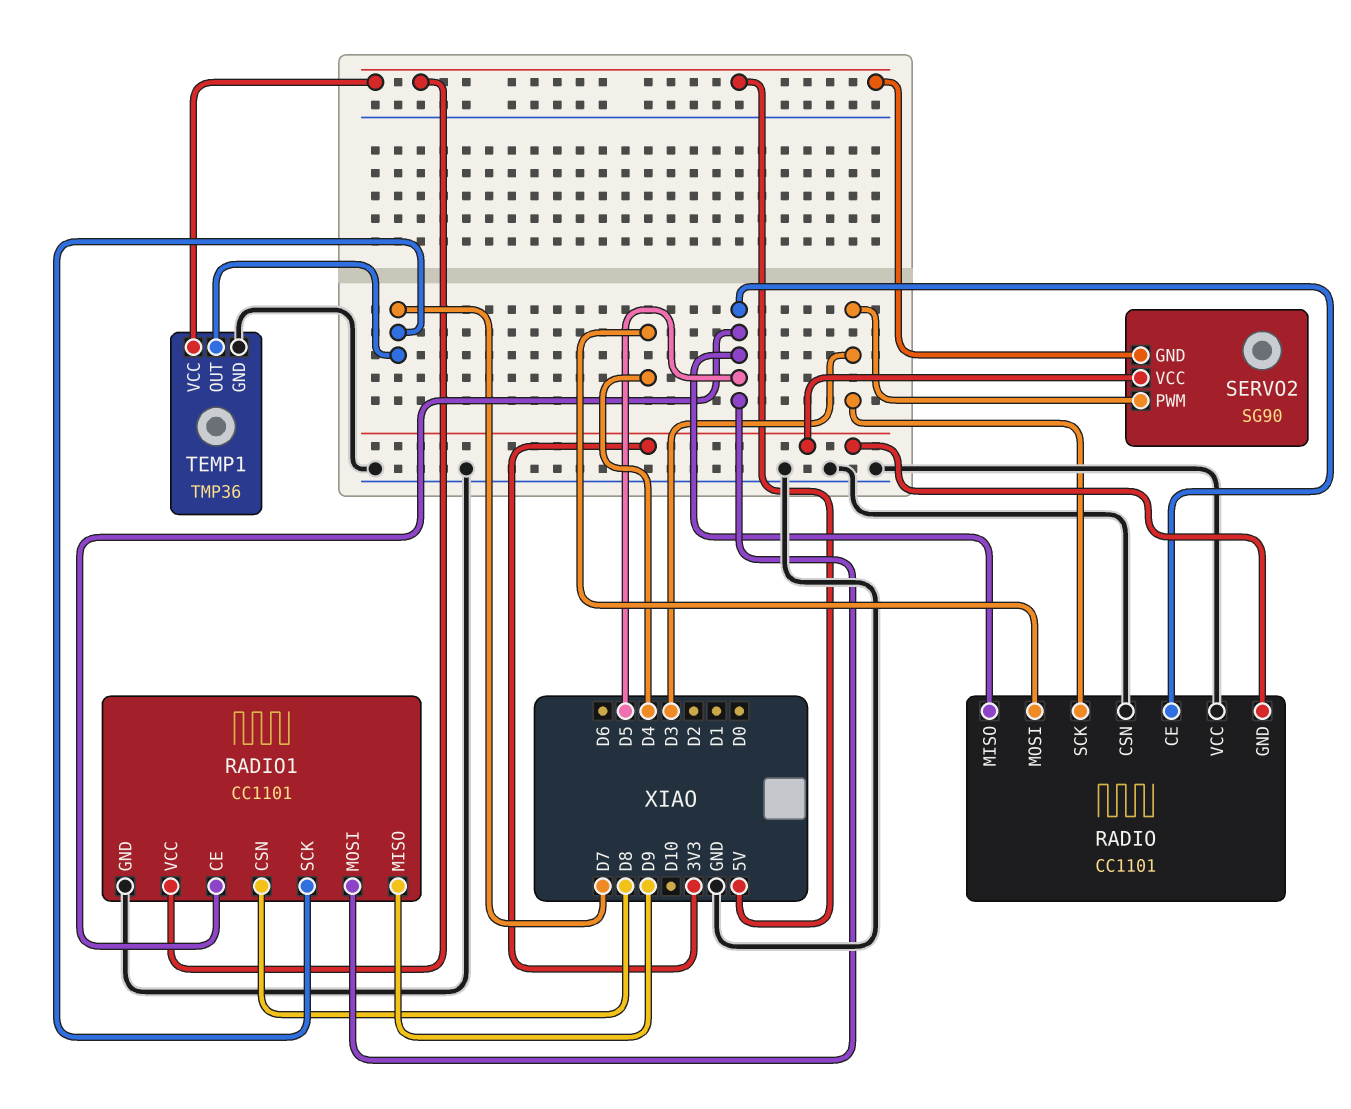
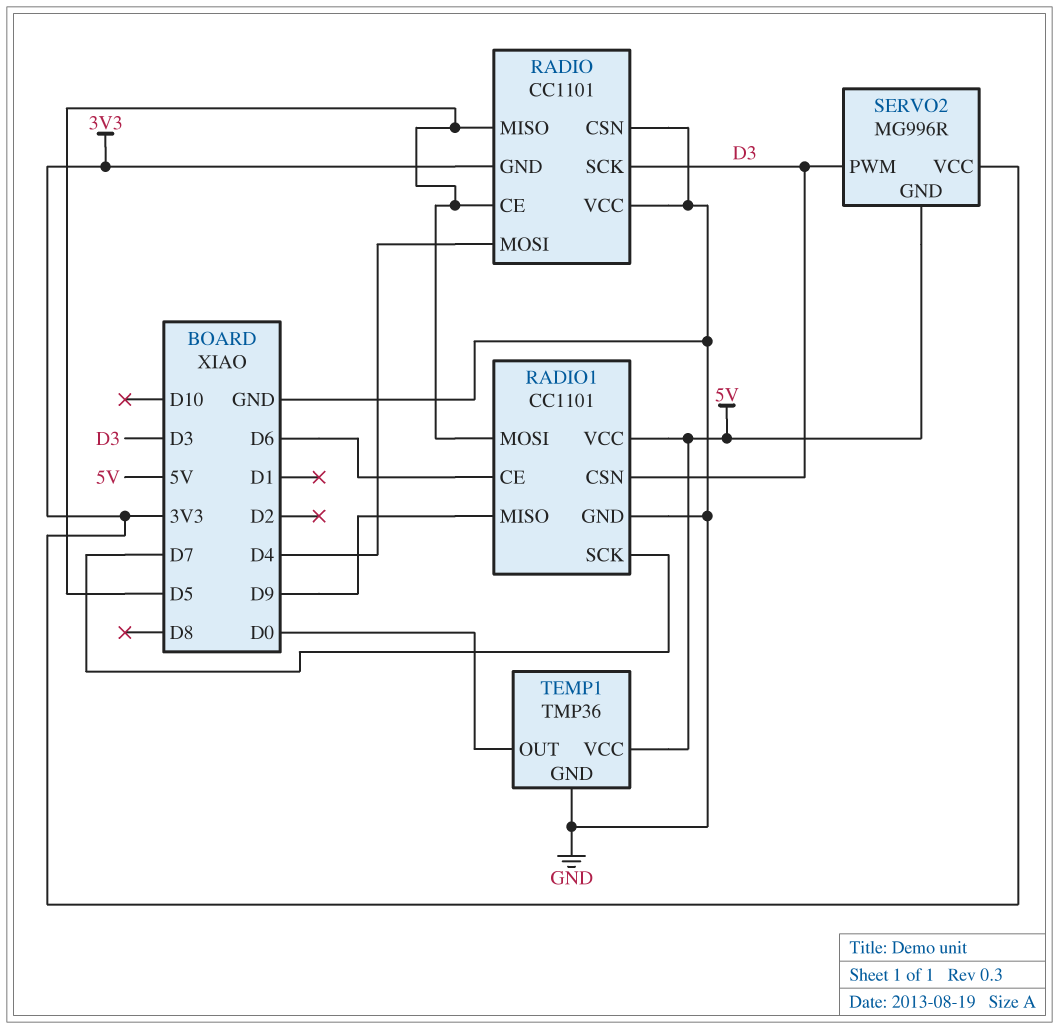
RADIO1 pin CE: D5 -> D6
RADIO1 pin CSN: D8 -> D3
SERVO2: SG90 -> MG996R
TEMP1 pin OUT: D7 -> D0

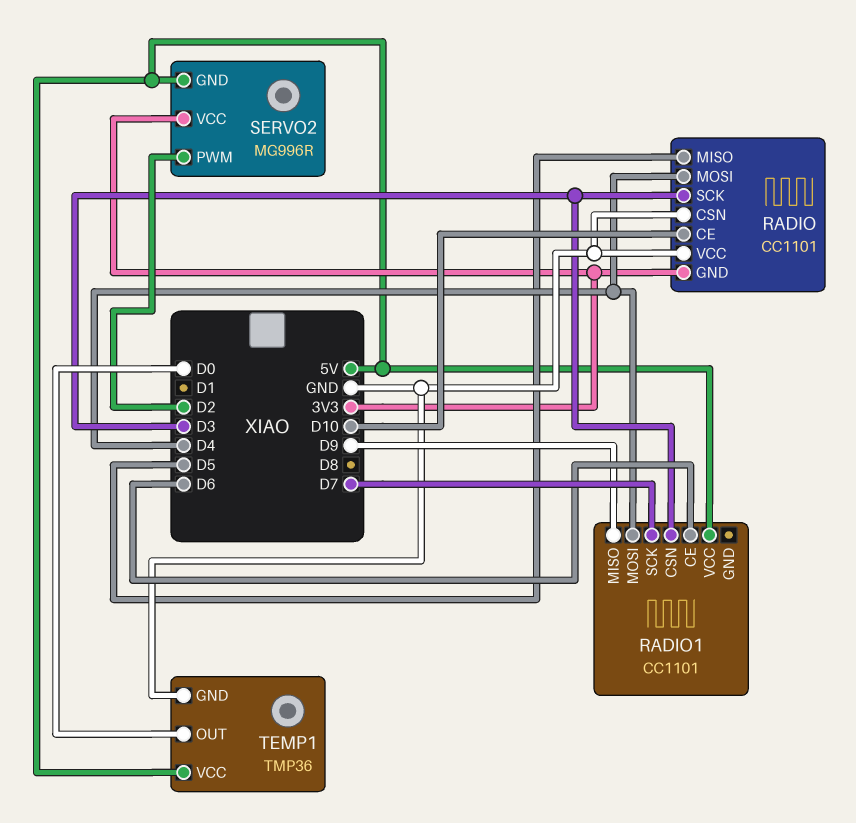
RADIO pin CE: D5 -> D10
RADIO1 pin GND: GND -> none
RADIO1 pin MOSI: D5 -> D4
SERVO2 pin PWM: D3 -> D2

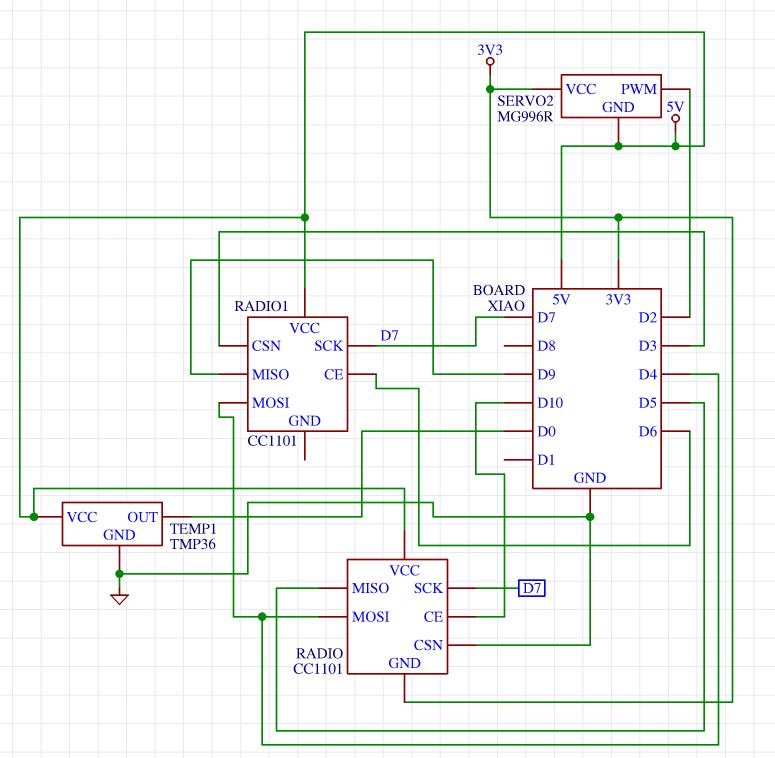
RADIO pin SCK: D3 -> D7
RADIO pin VCC: GND -> 5V

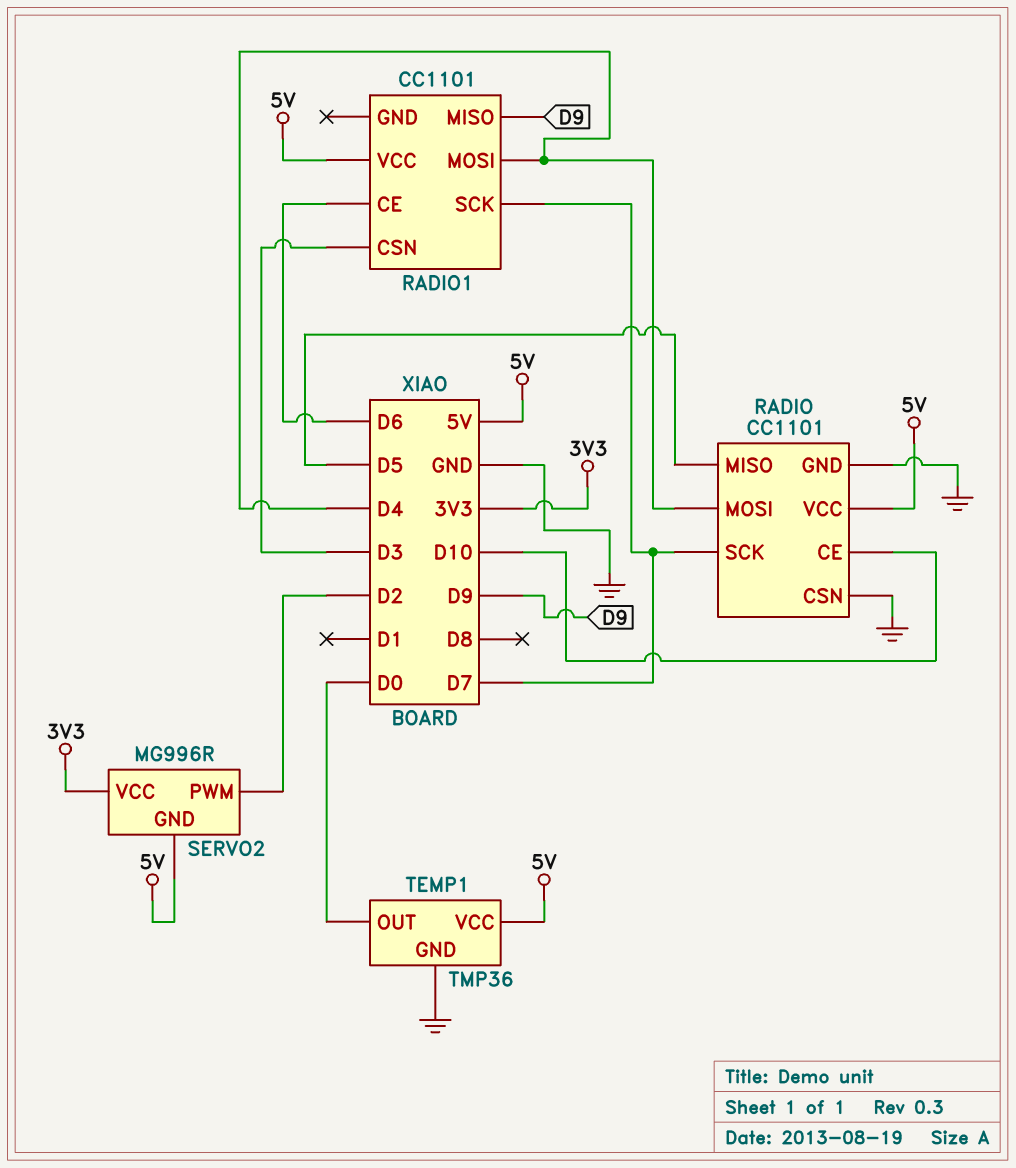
RADIO pin GND: 3V3 -> GND

